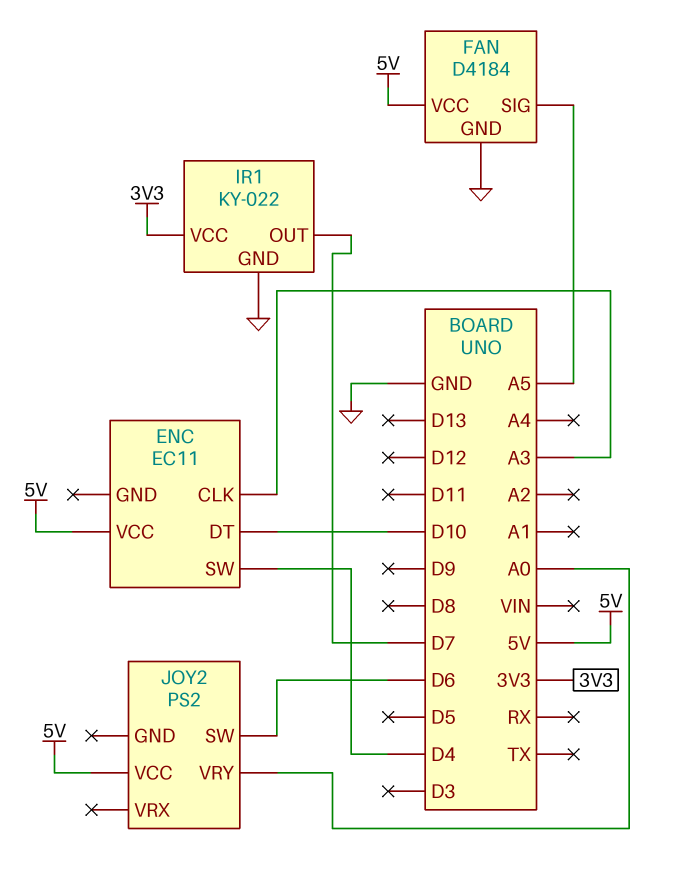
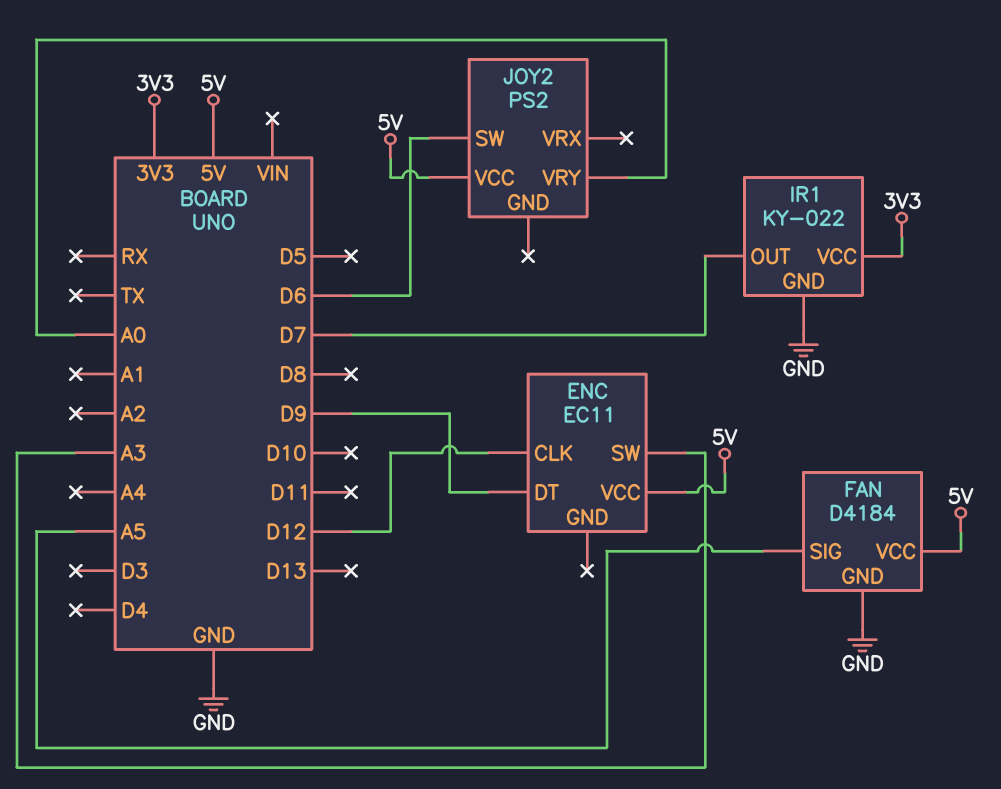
ENC pin CLK: A3 -> D12
ENC pin DT: D10 -> D9
ENC pin SW: D4 -> A3

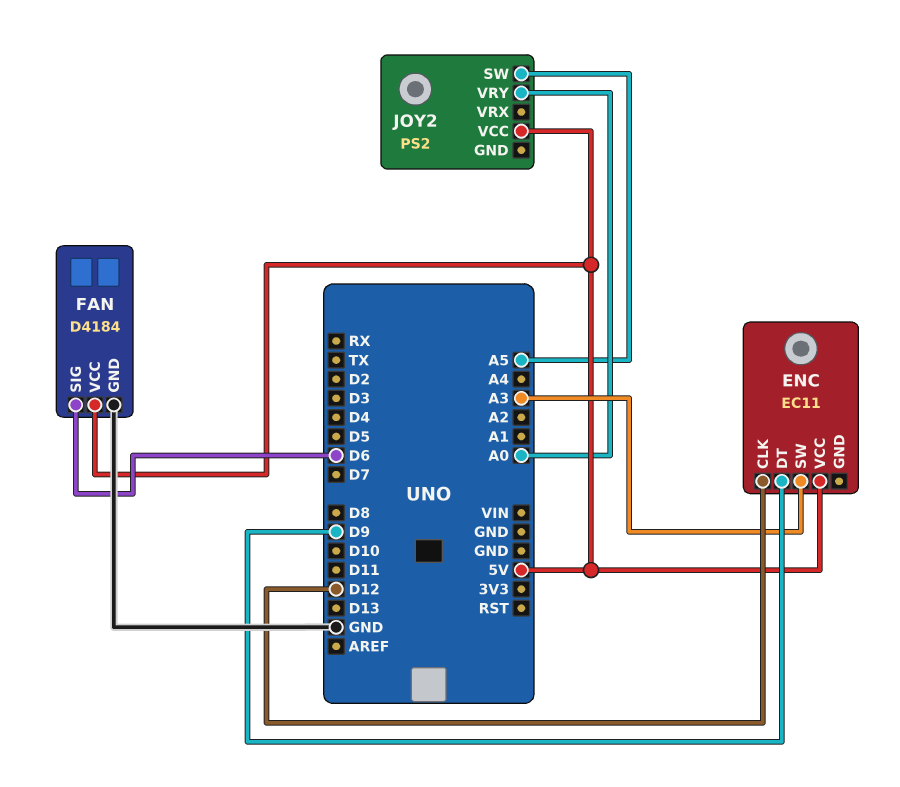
FAN pin SIG: A5 -> D6
IR1: KY-022 -> none
IR1 pin GND: GND -> none
IR1 pin OUT: D7 -> none
IR1 pin VCC: 3V3 -> none
JOY2 pin SW: D6 -> A5

